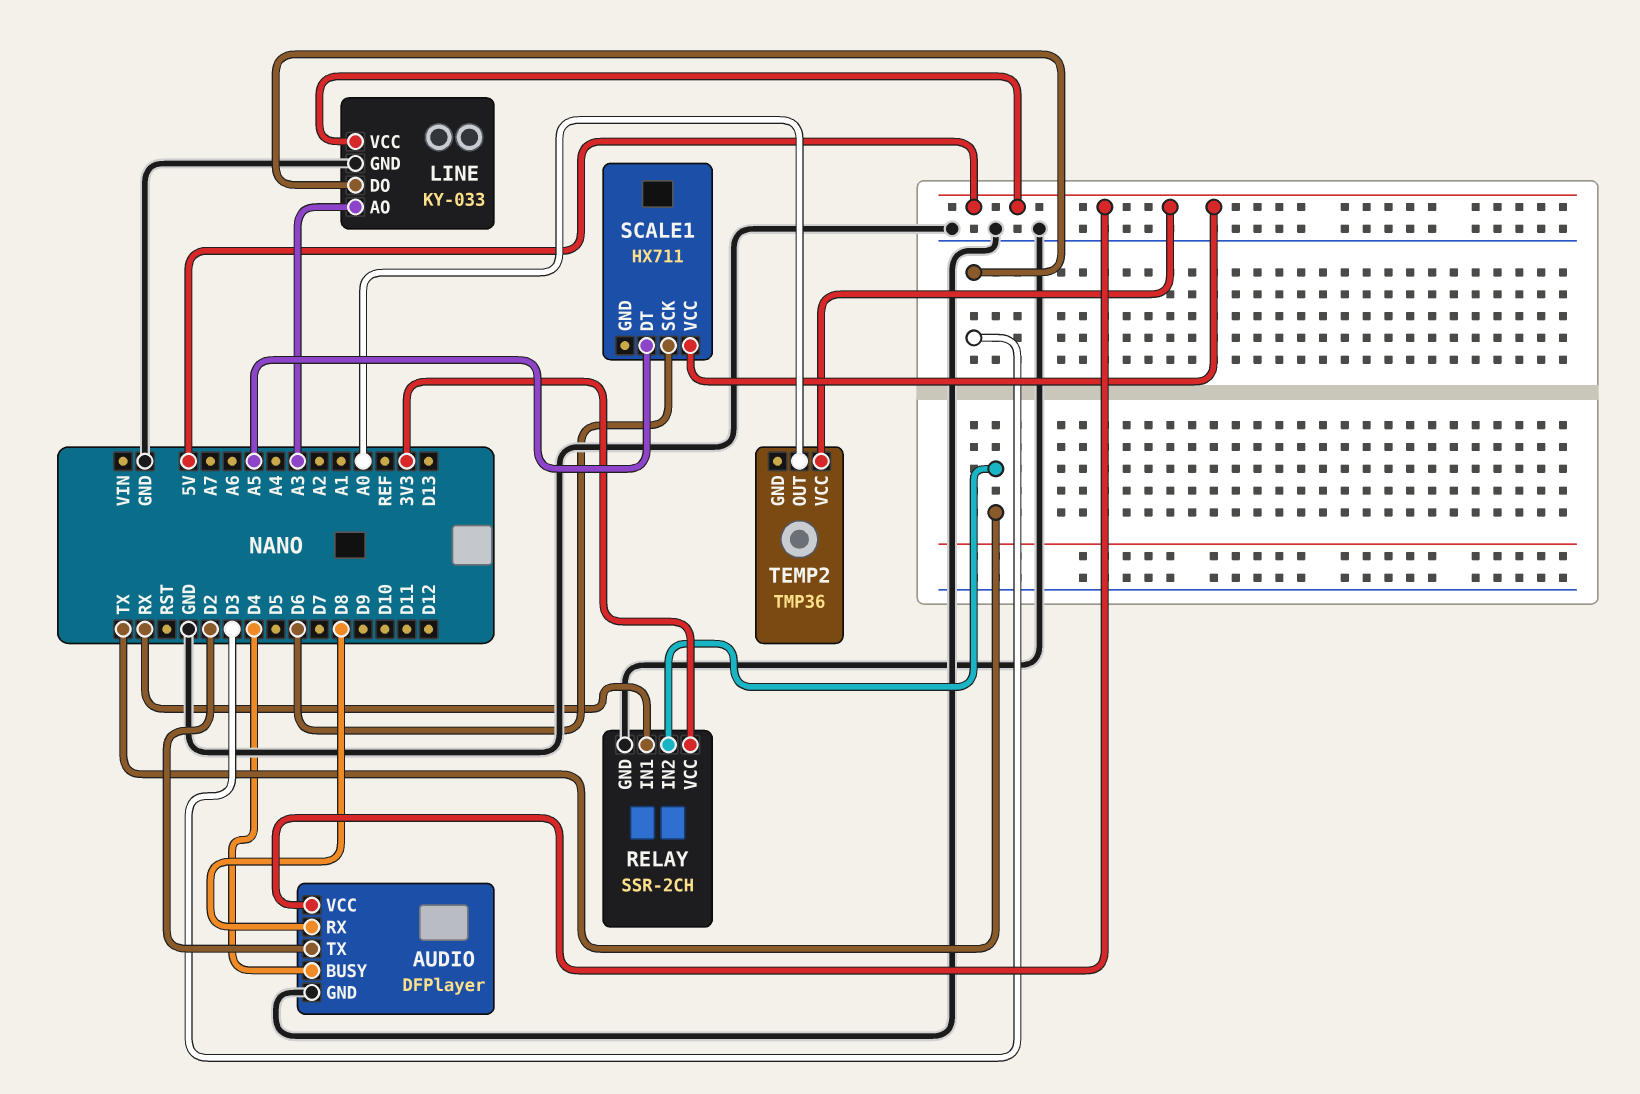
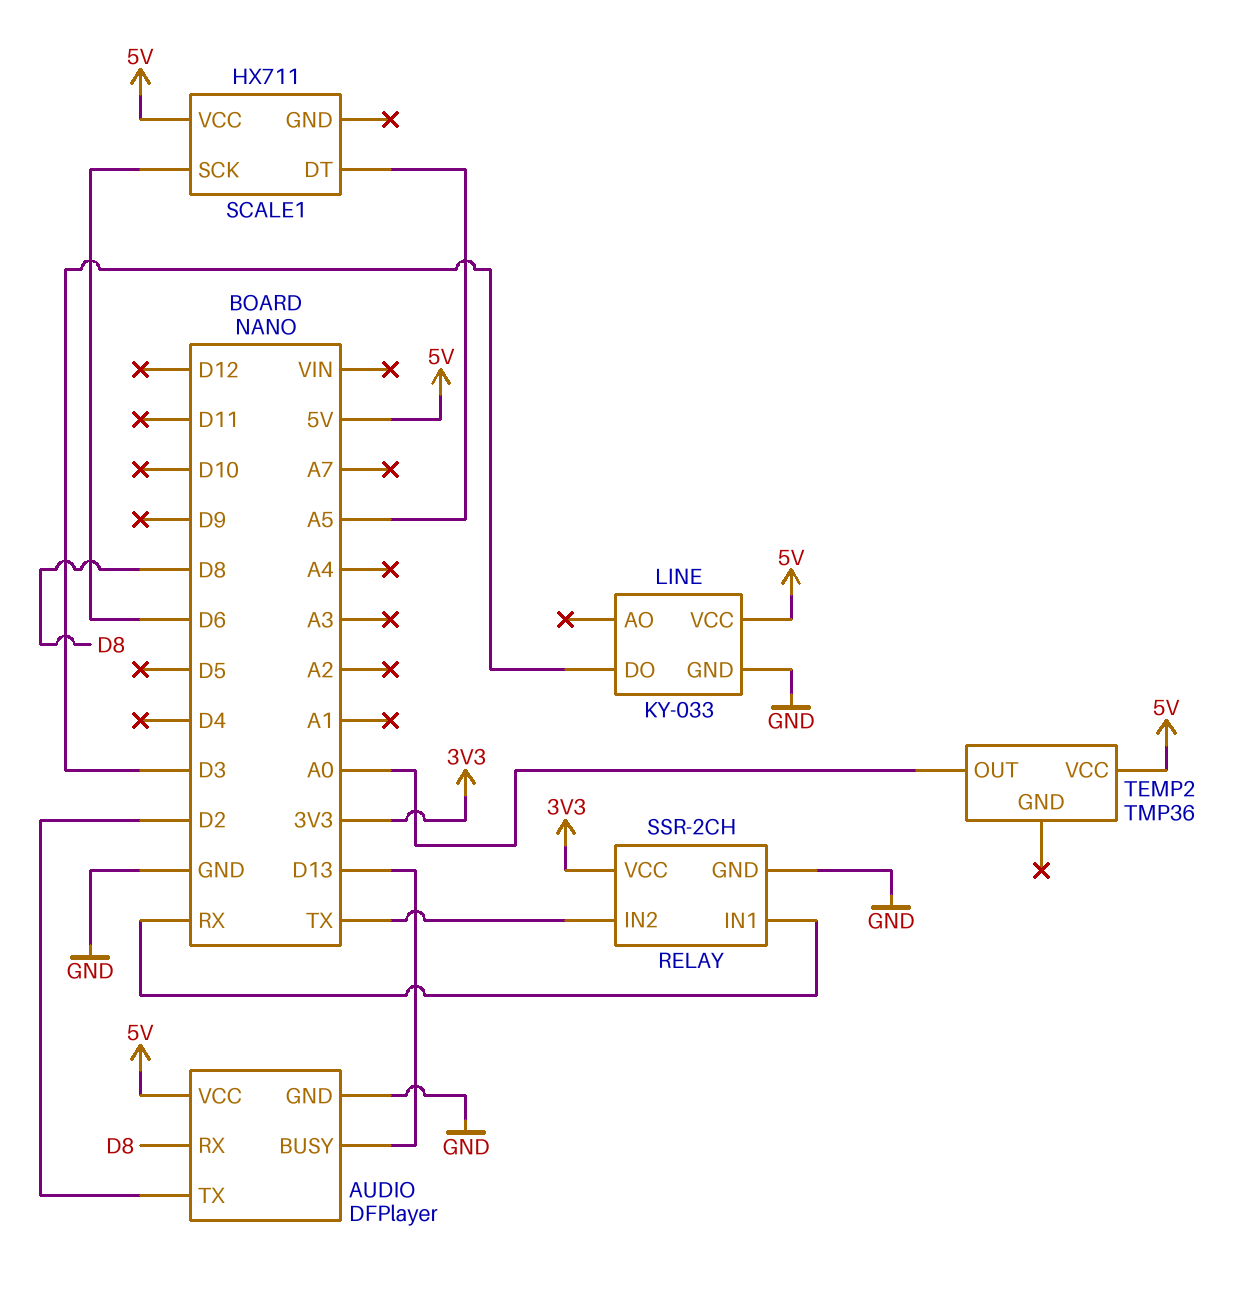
AUDIO pin BUSY: D4 -> D13
LINE pin AO: A3 -> none

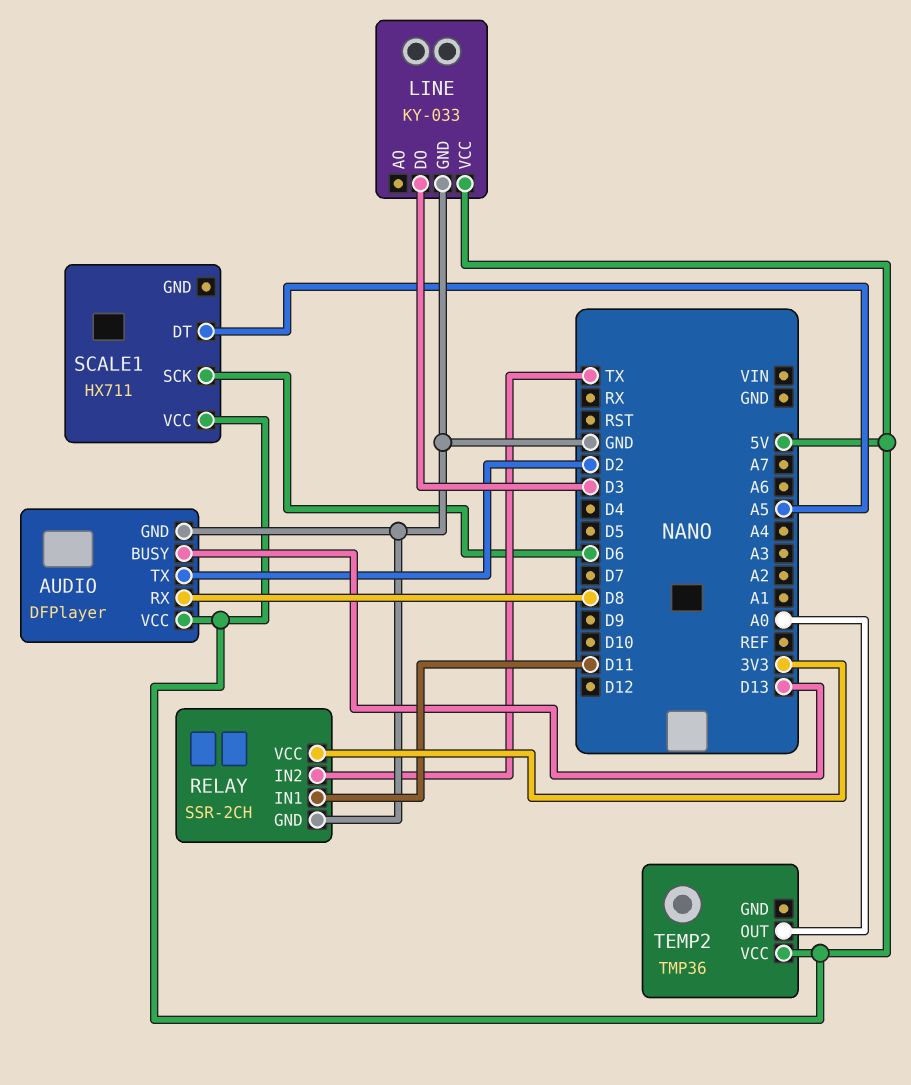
RELAY pin IN1: RX -> D11

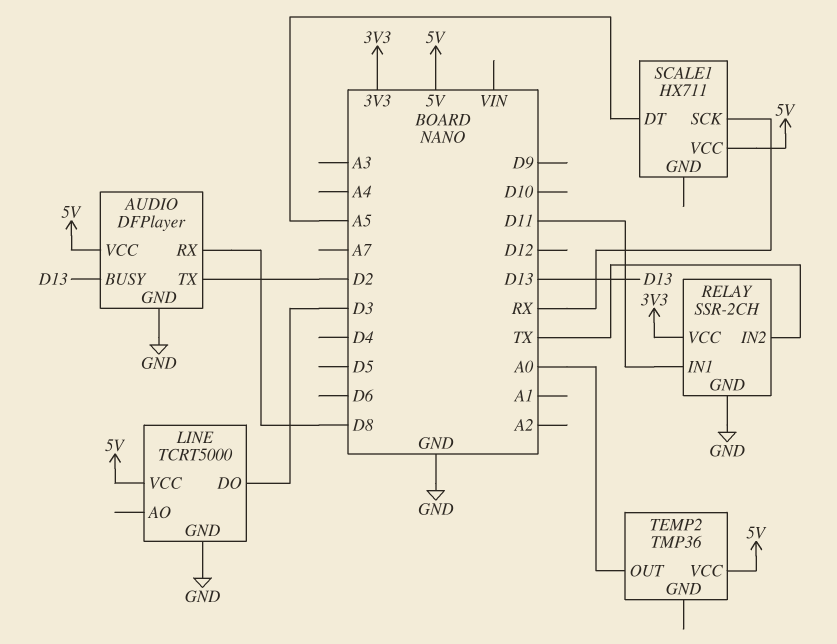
LINE: KY-033 -> TCRT5000
SCALE1 pin SCK: D6 -> RX

